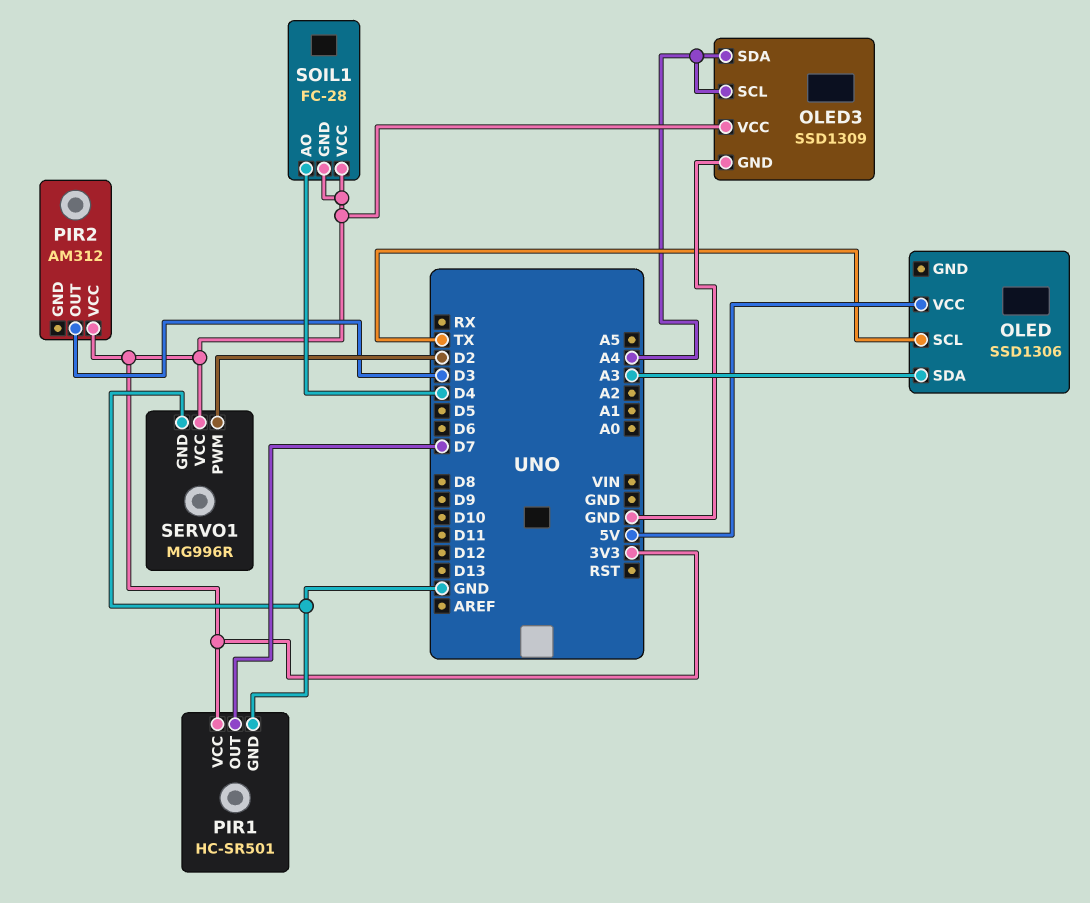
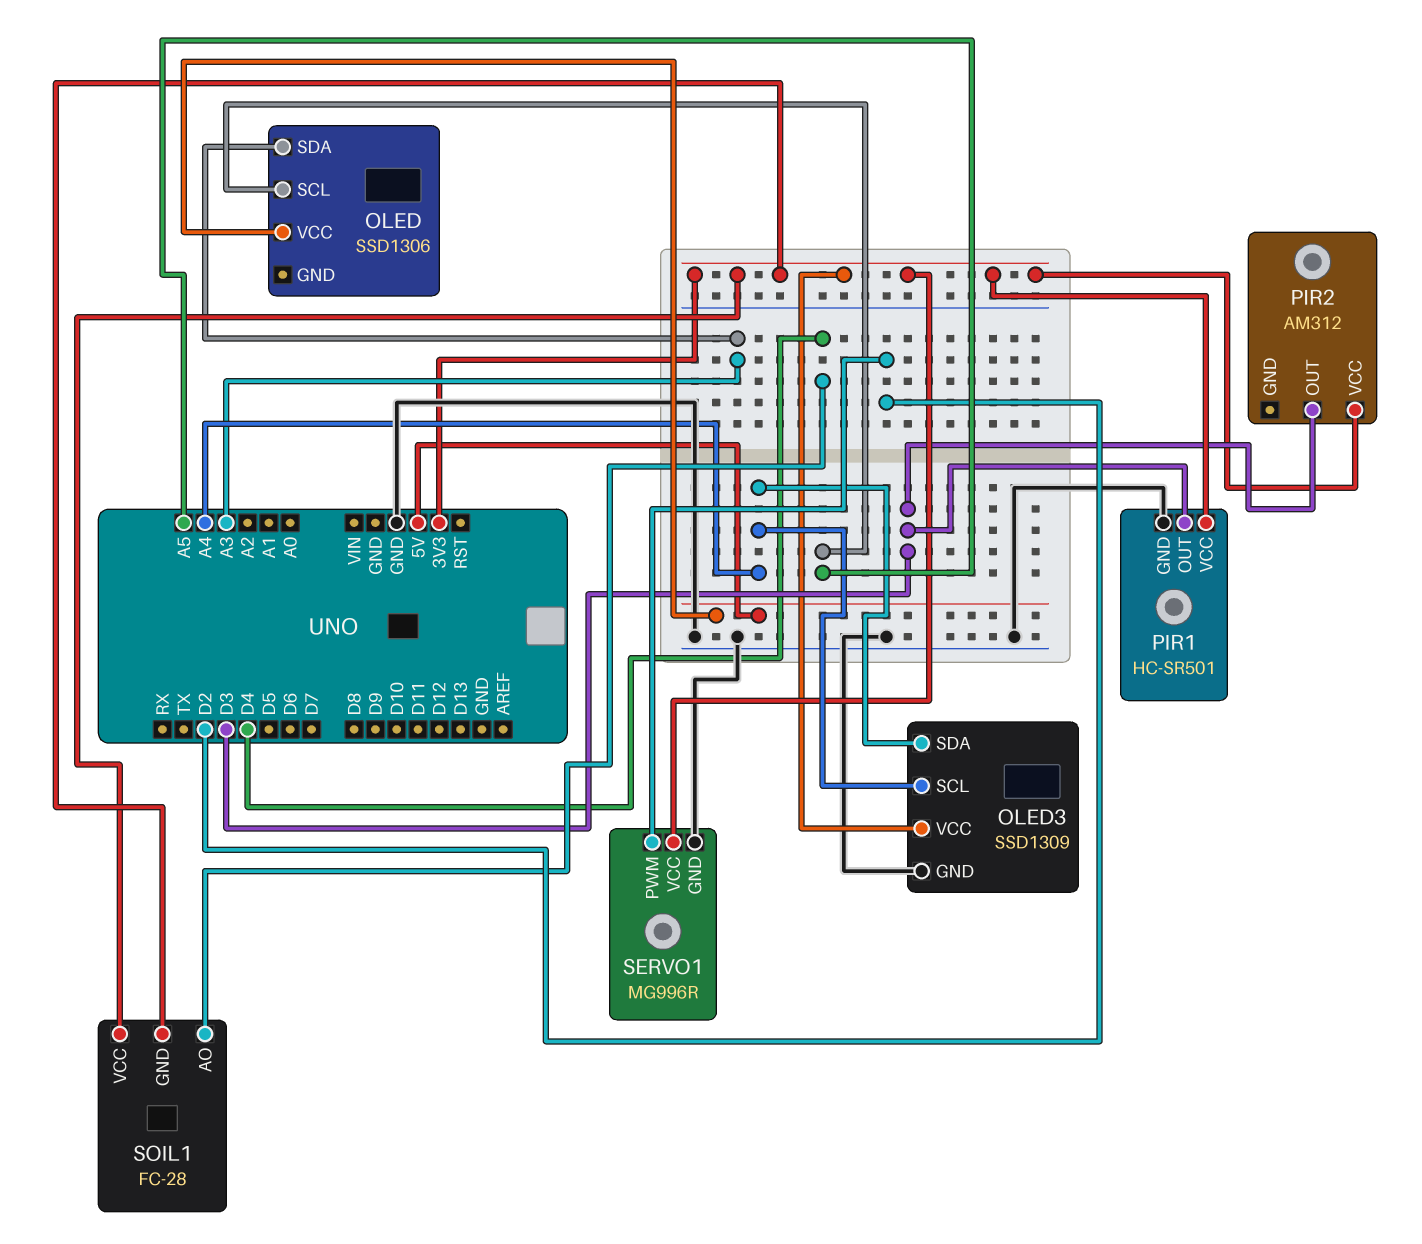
OLED pin SCL: TX -> A5
PIR1 pin OUT: D7 -> D3

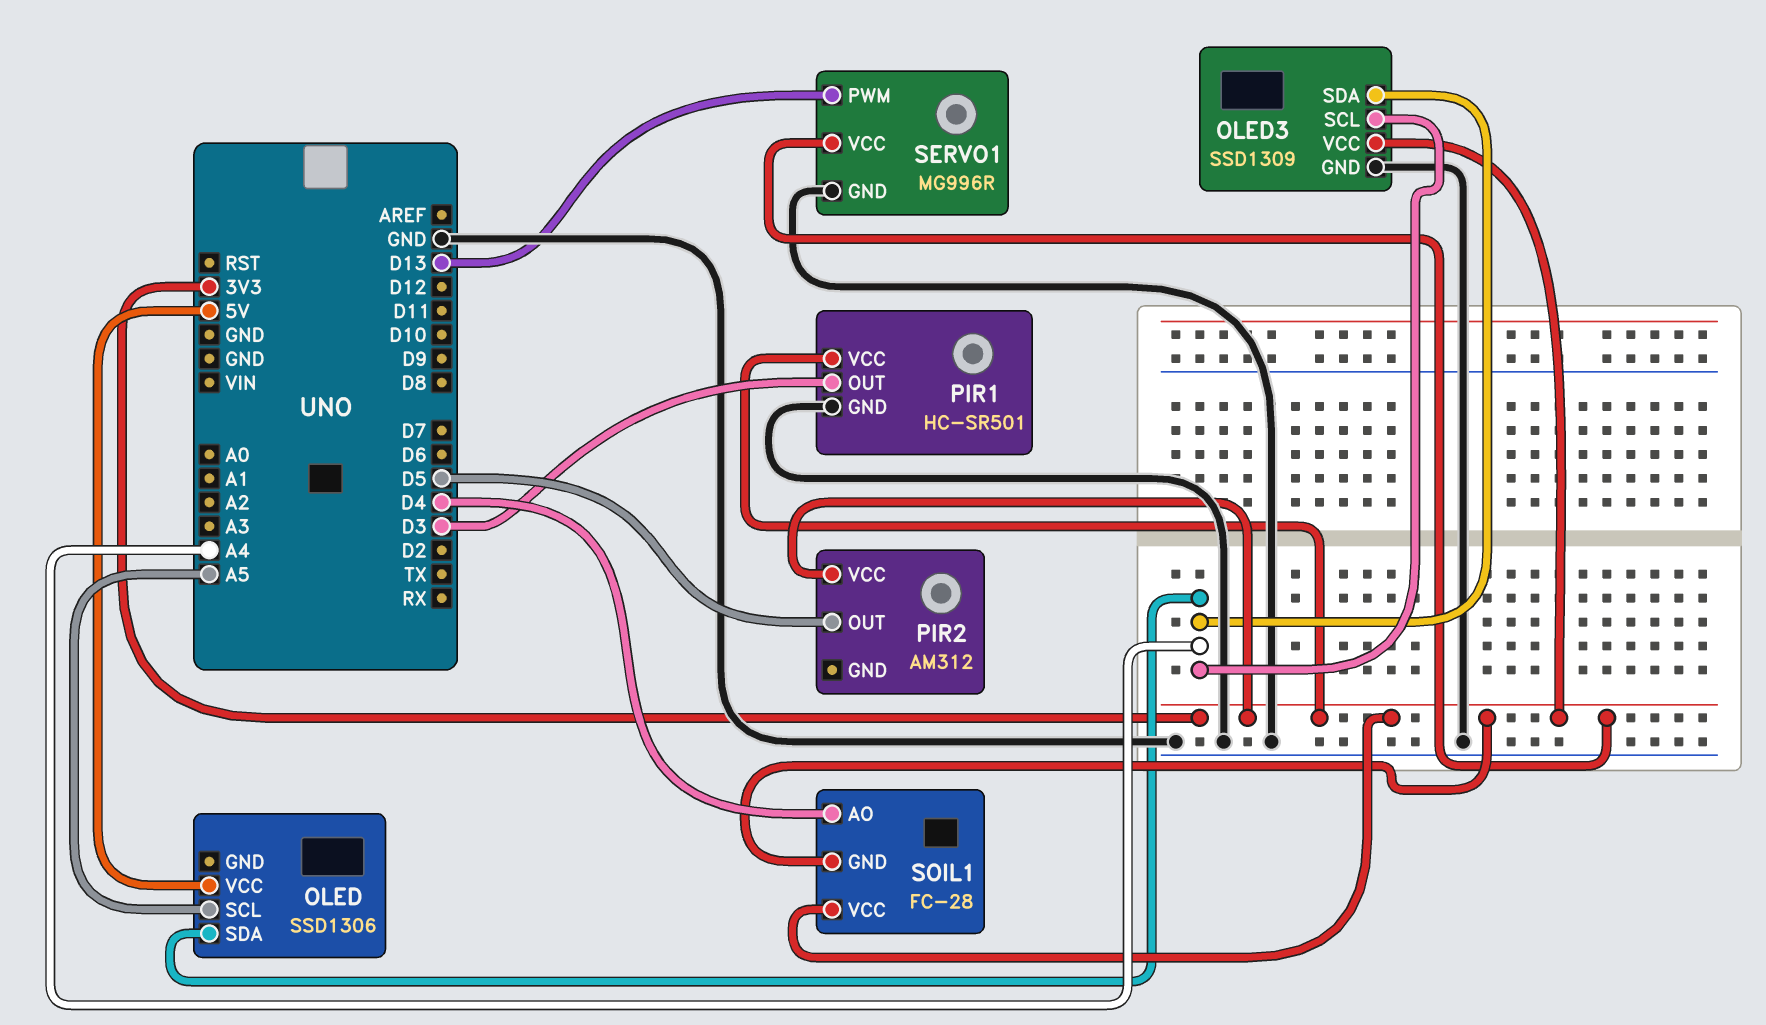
OLED pin SDA: A3 -> A4
PIR2 pin OUT: D3 -> D5
SERVO1 pin PWM: D2 -> D13

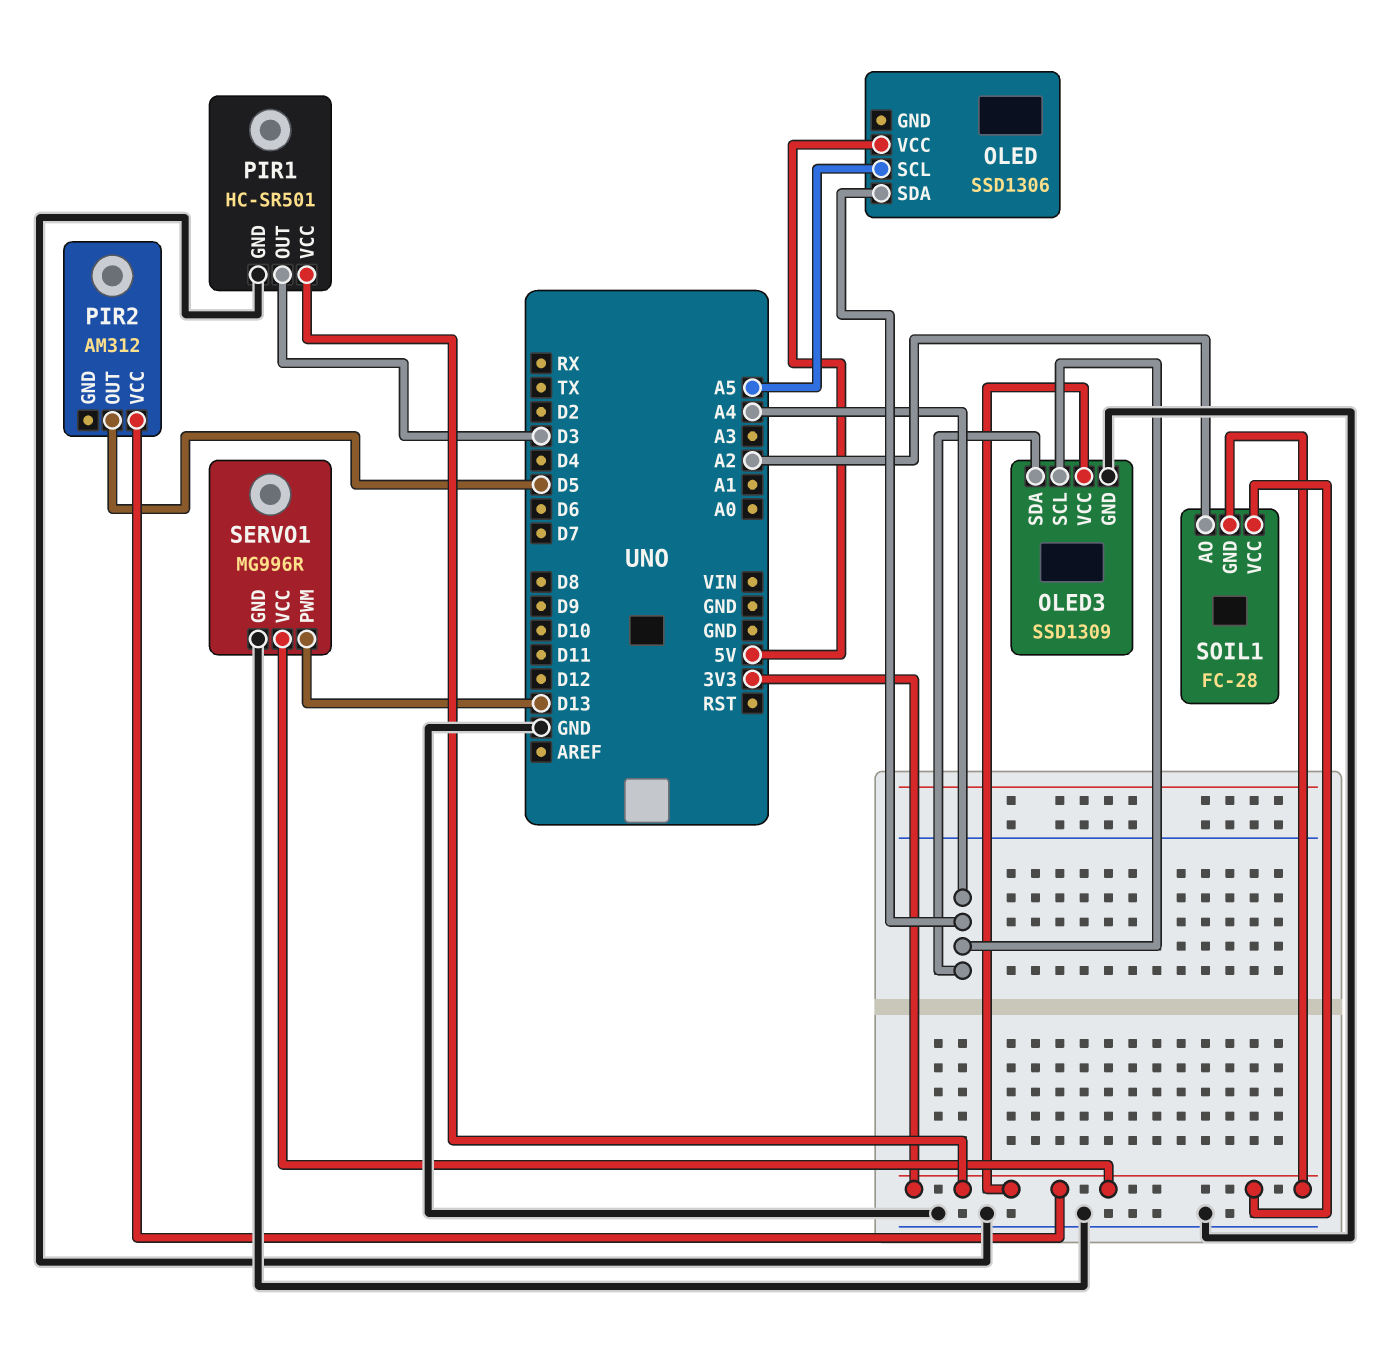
SOIL1 pin AO: D4 -> A2

